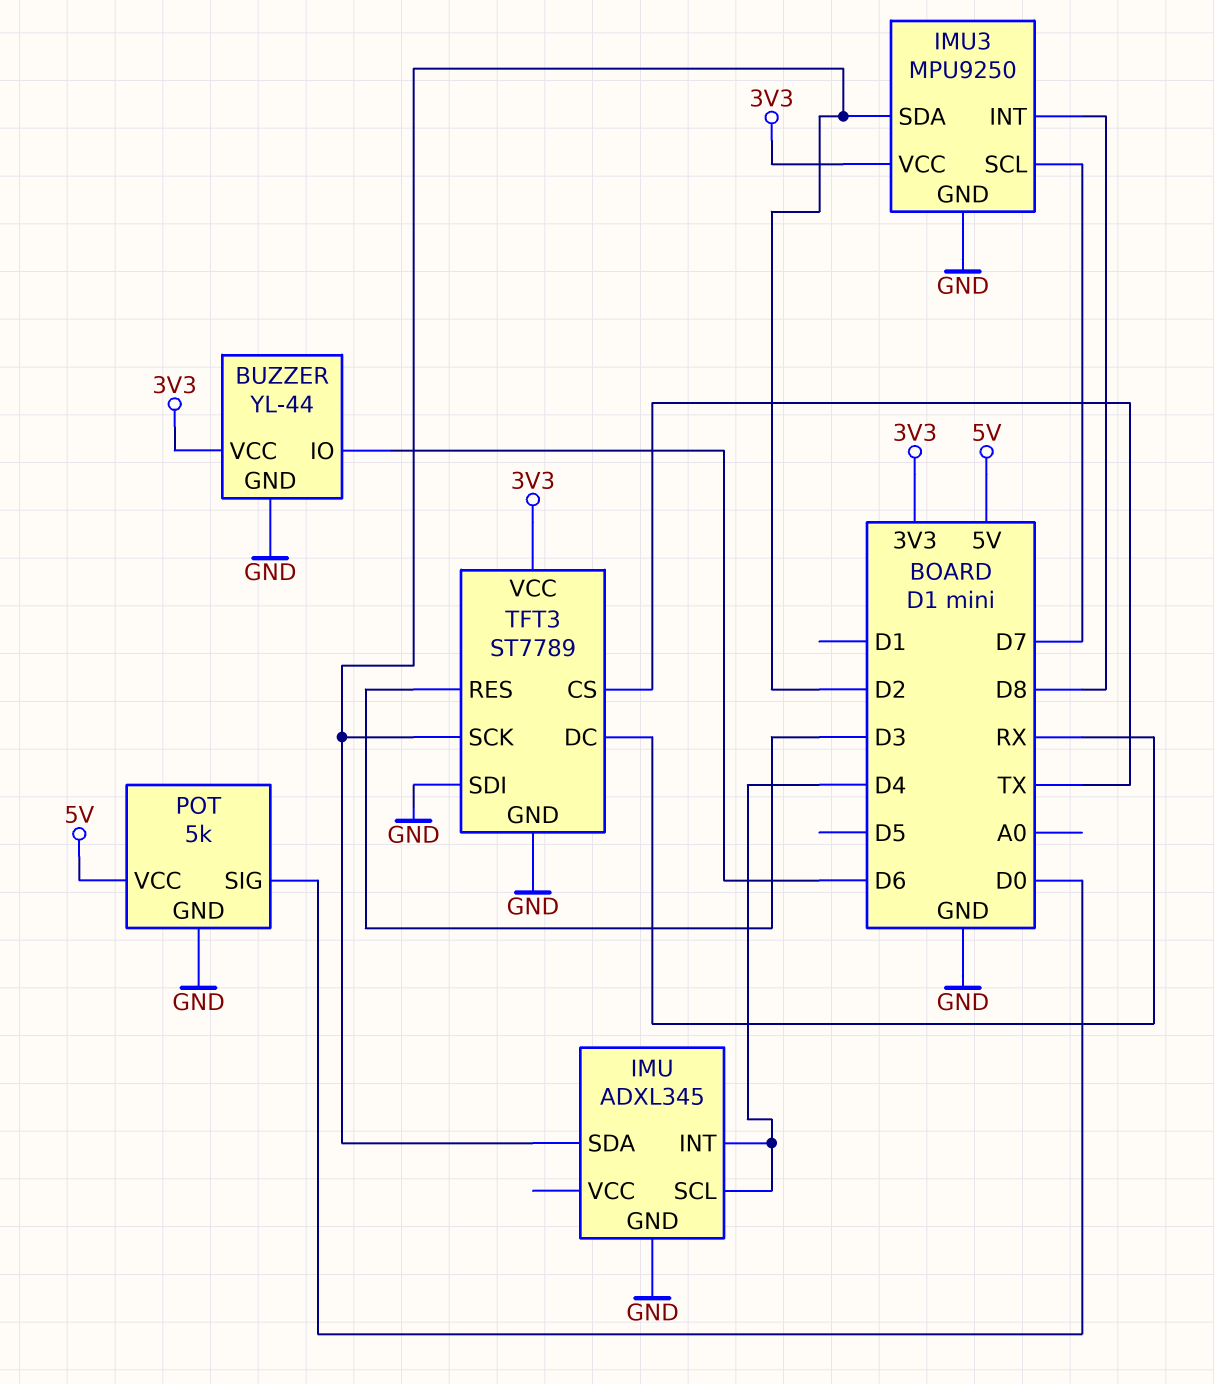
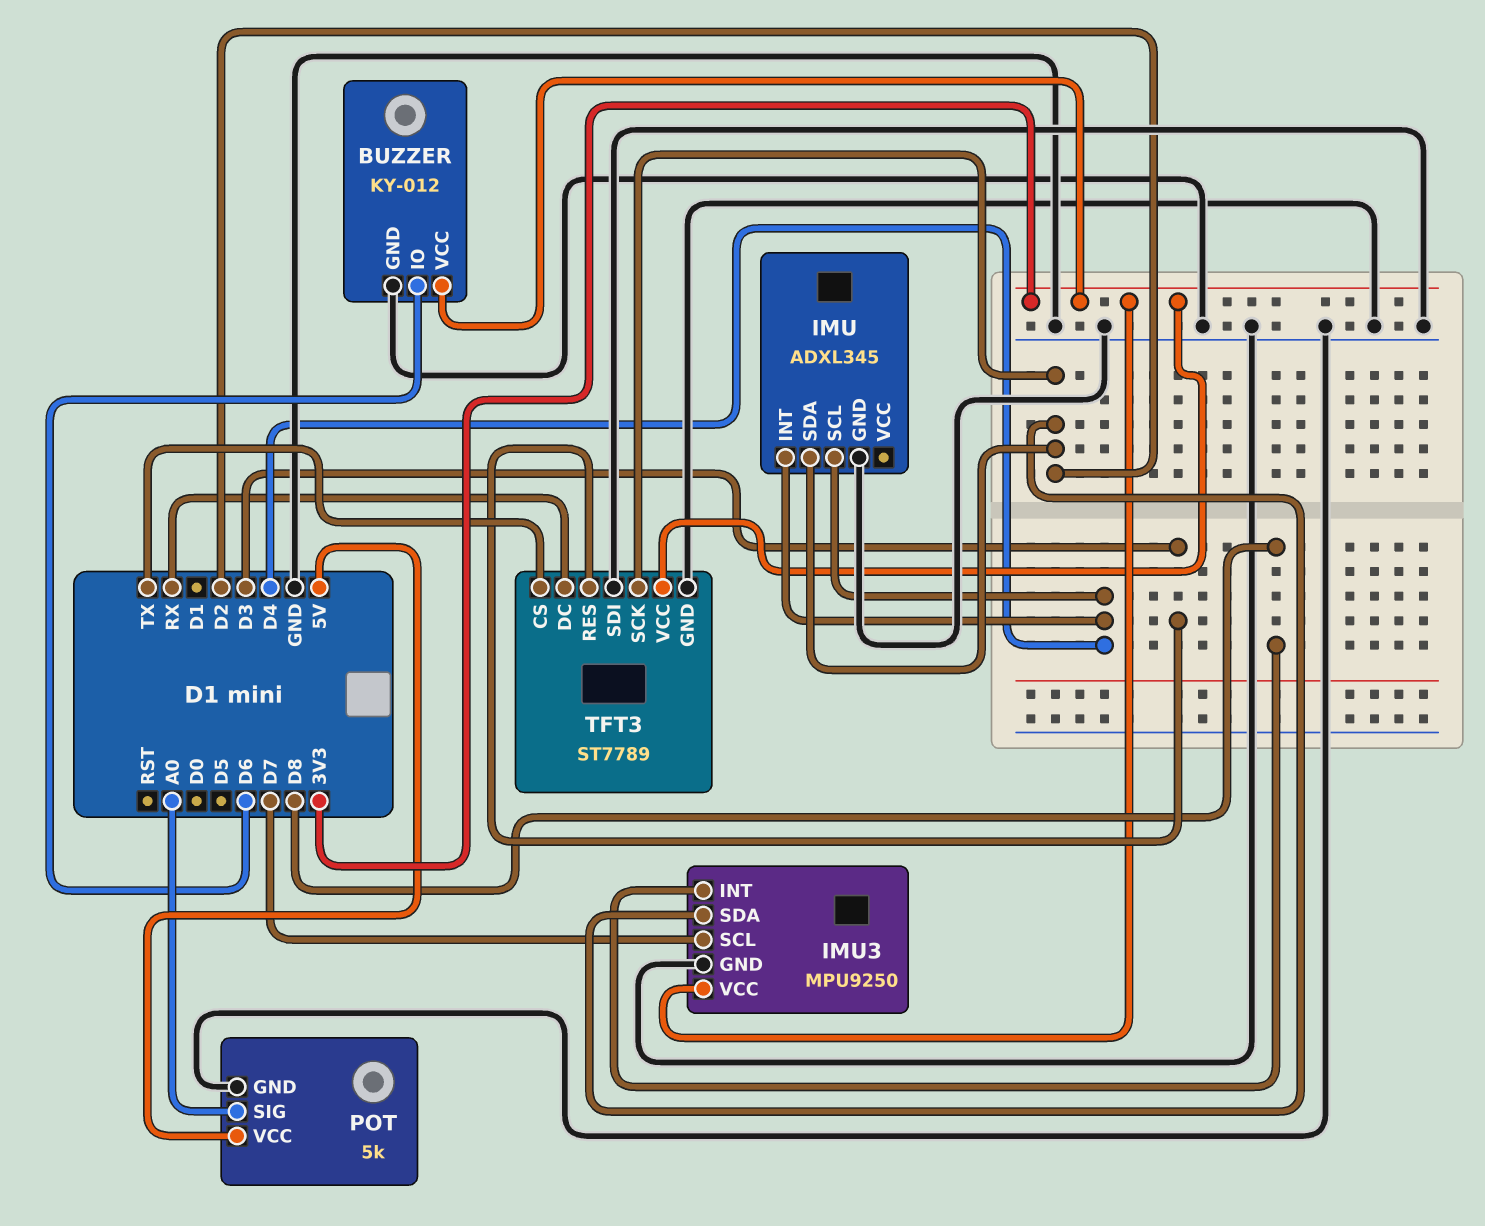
BUZZER: YL-44 -> KY-012
POT pin SIG: D0 -> A0

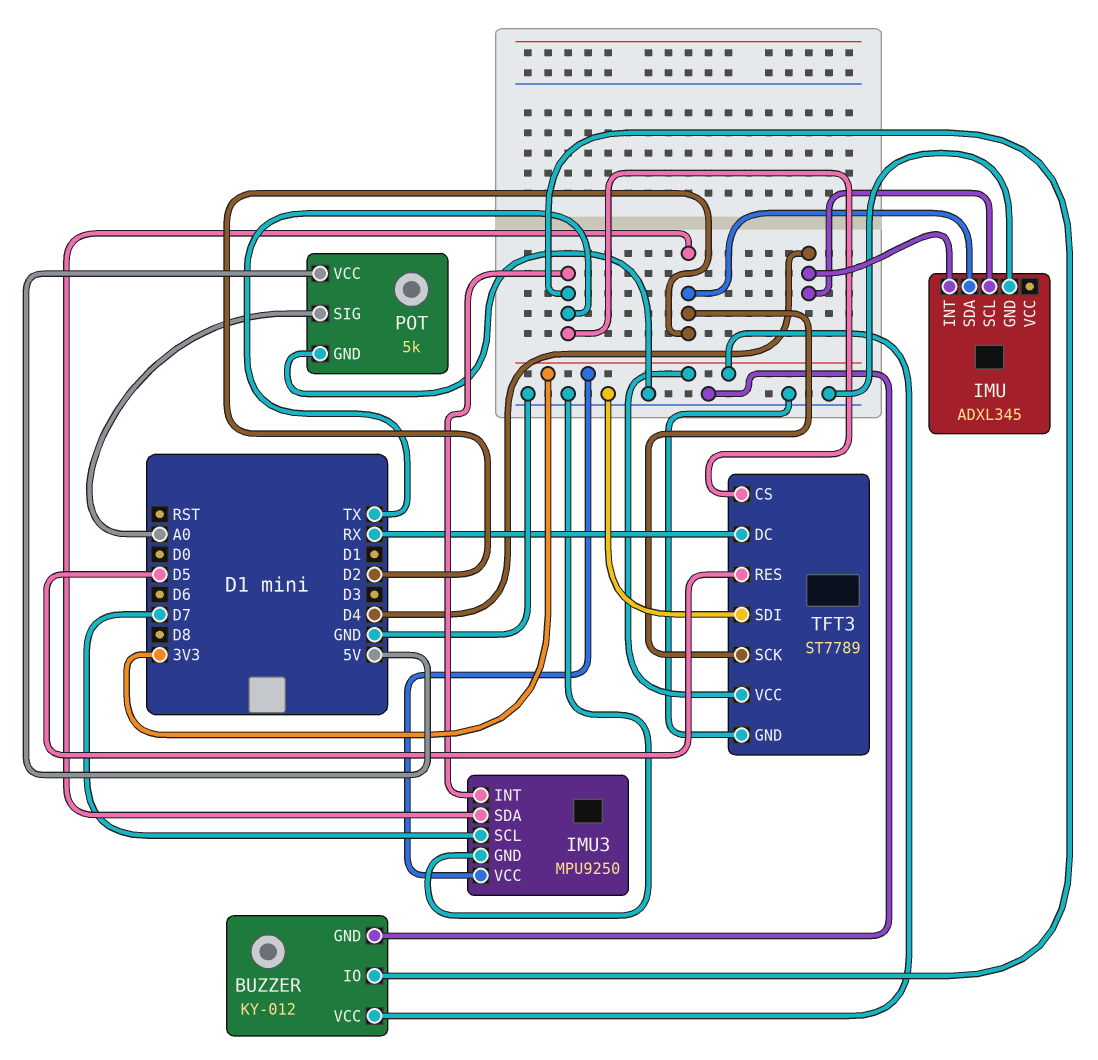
BUZZER pin IO: D6 -> TX
IMU3 pin INT: D8 -> TX
TFT3 pin RES: D3 -> D5

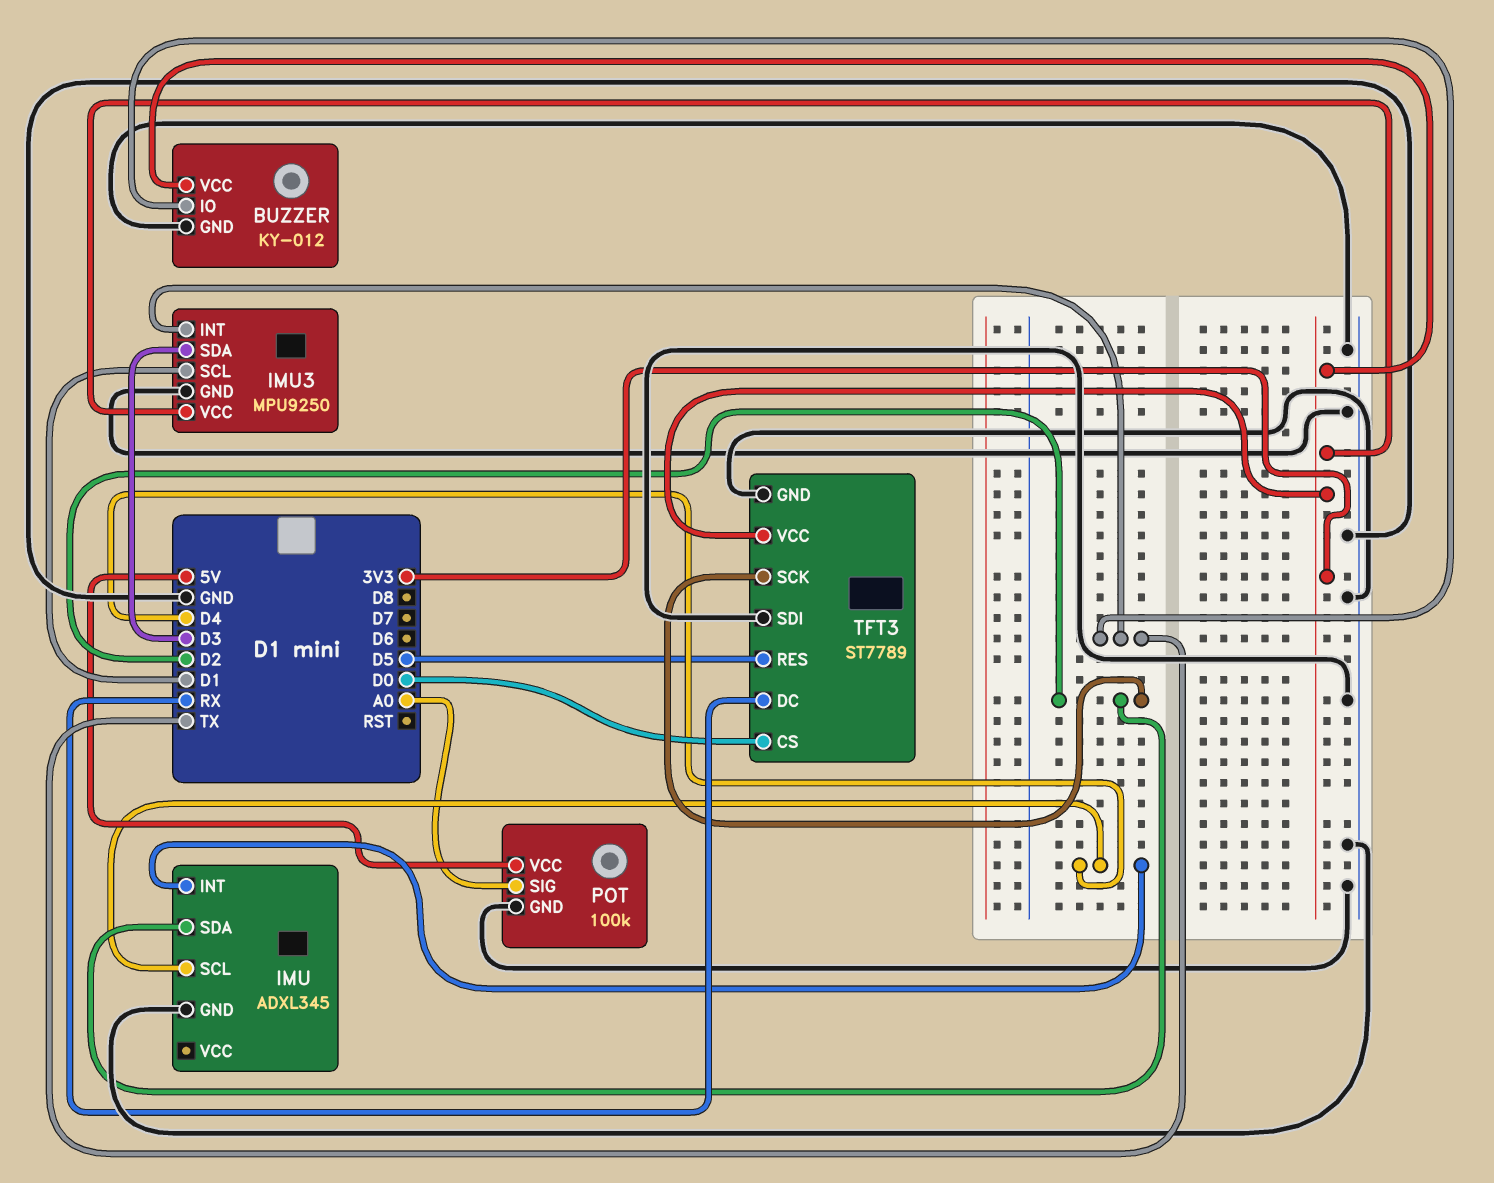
IMU3 pin SCL: D7 -> D1
IMU3 pin SDA: D2 -> D3
POT: 5k -> 100k
TFT3 pin CS: TX -> D0

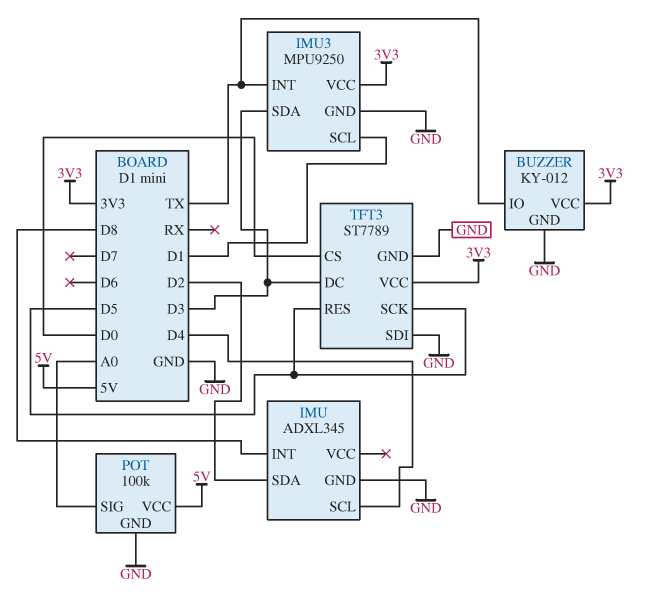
IMU pin INT: D4 -> D8
TFT3 pin DC: RX -> D3
TFT3 pin SCK: D2 -> D5

